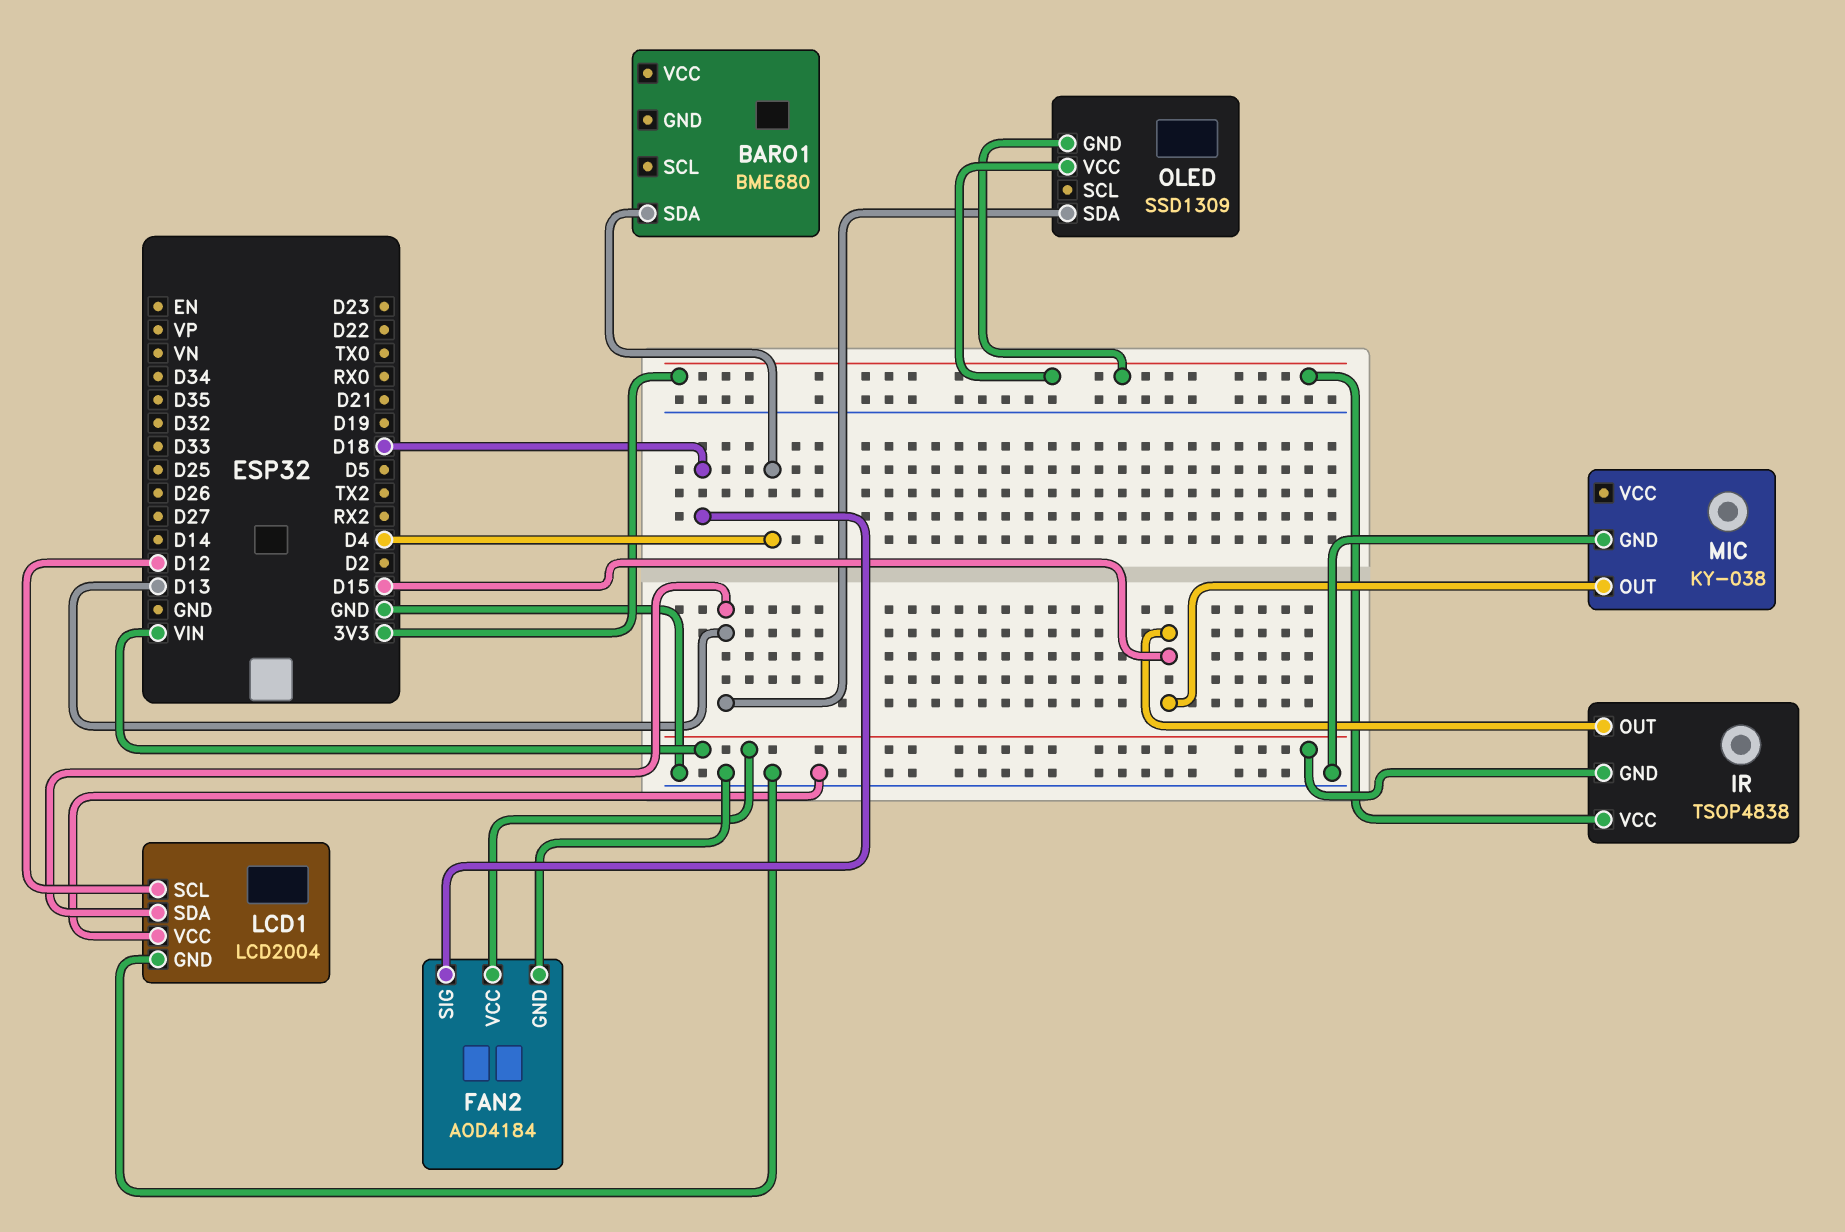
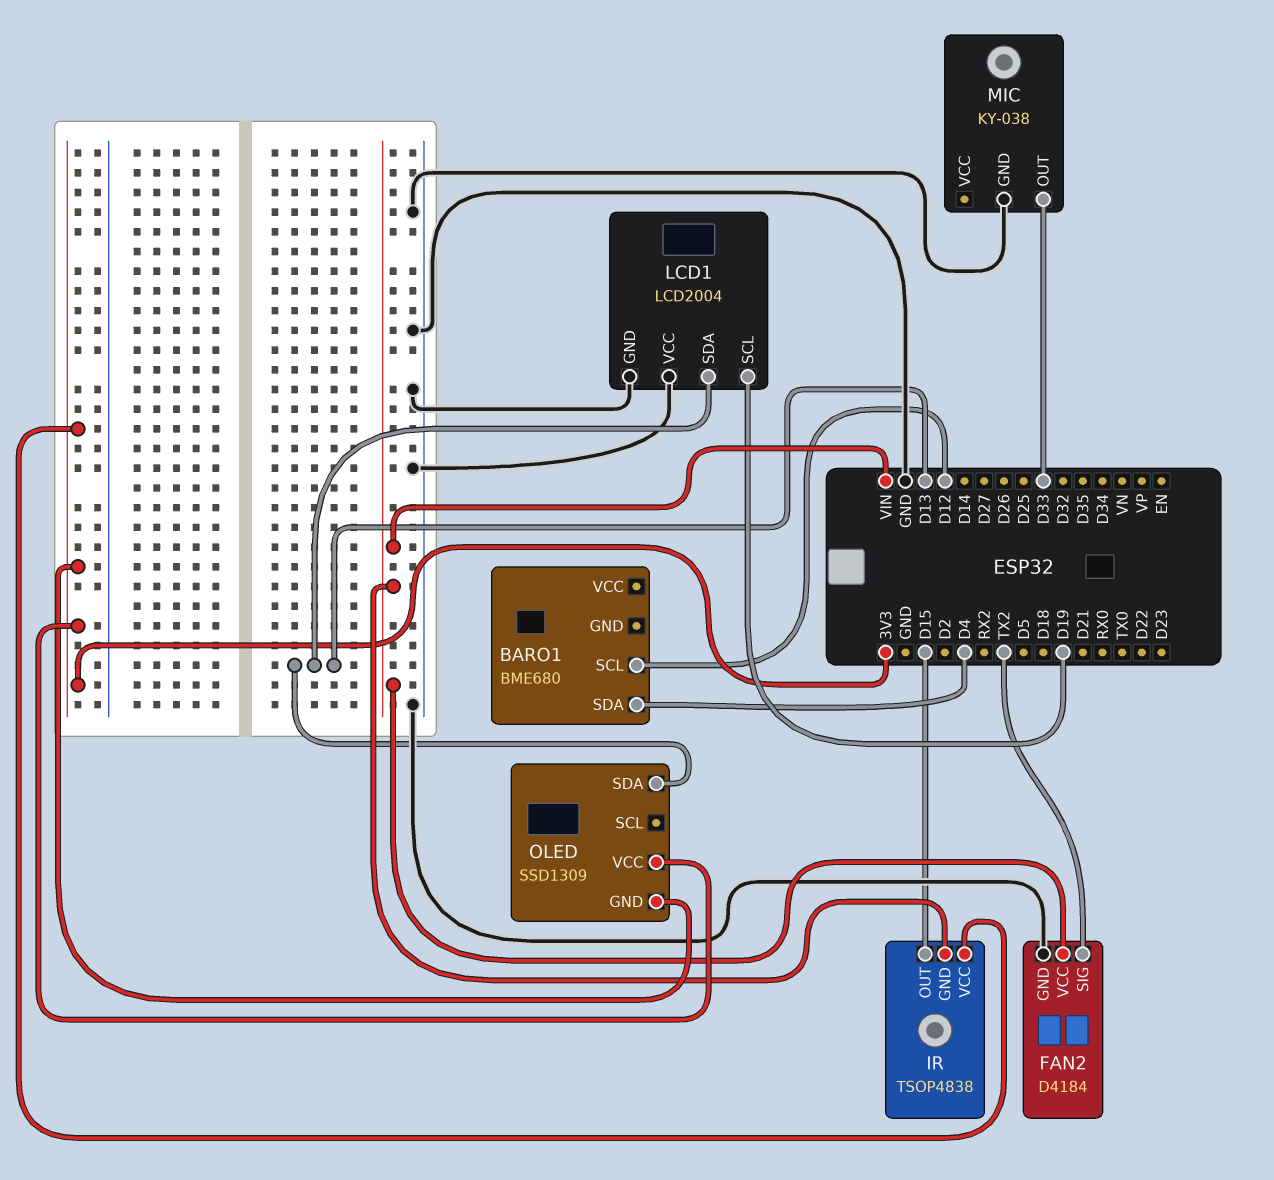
BARO1 pin SCL: none -> D12
FAN2: AOD4184 -> D4184
FAN2 pin SIG: D18 -> TX2
LCD1 pin SCL: D12 -> D19
MIC pin OUT: D15 -> D33

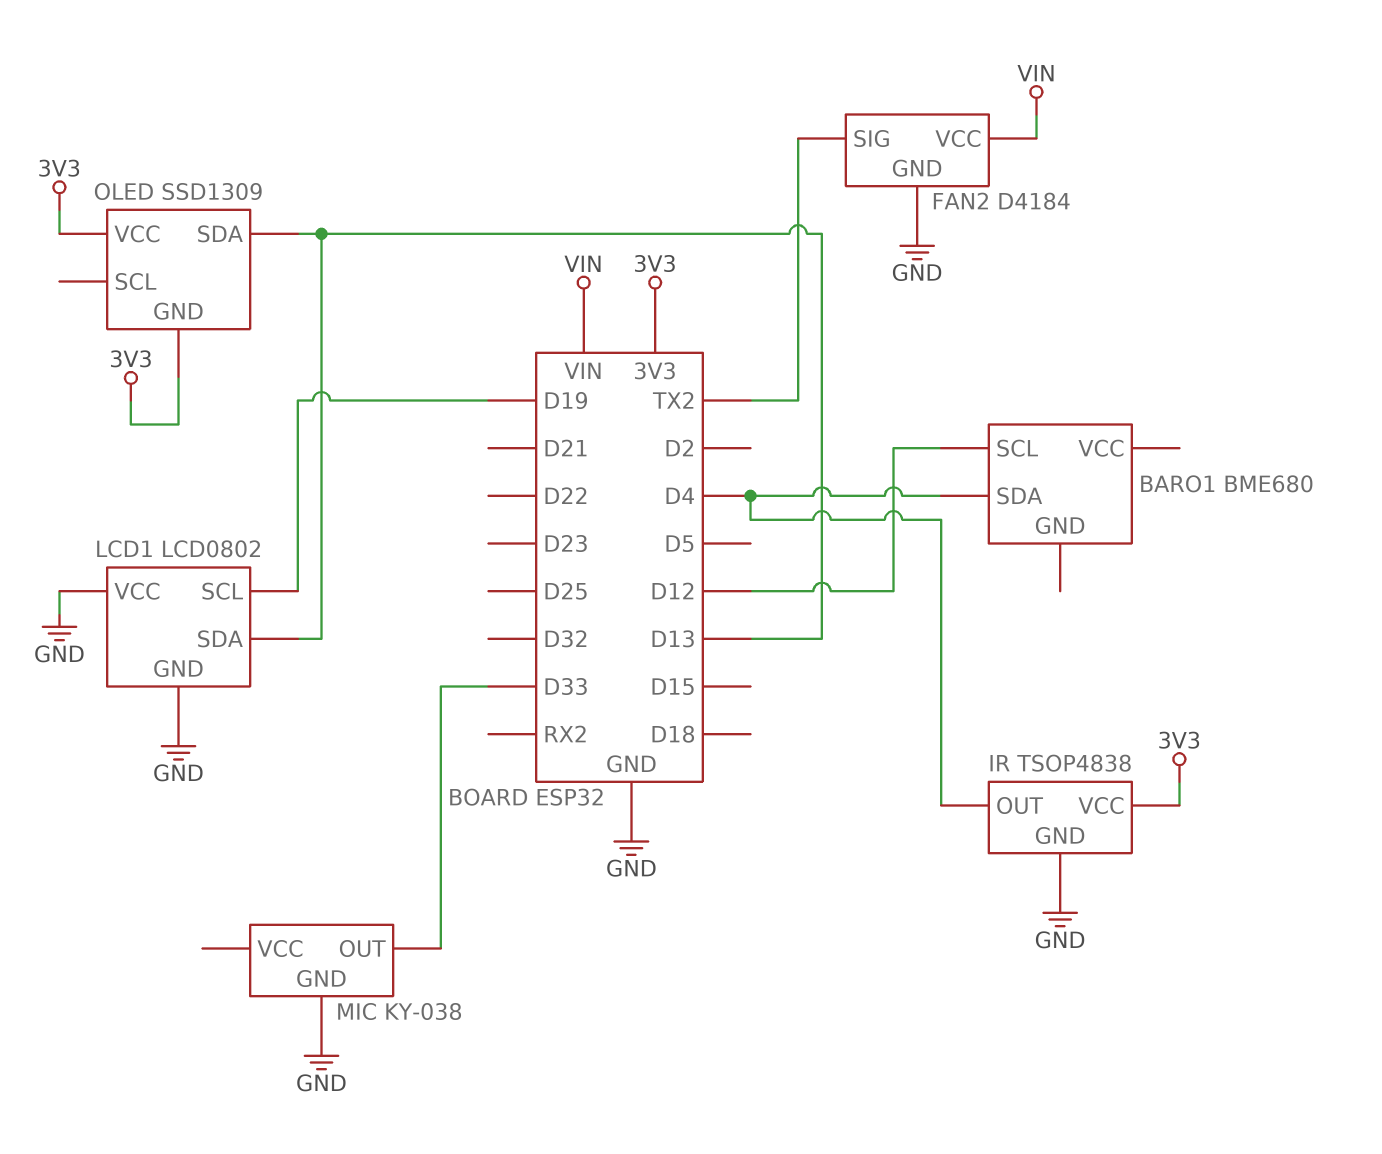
IR pin GND: VIN -> GND
IR pin OUT: D15 -> D4
LCD1: LCD2004 -> LCD0802

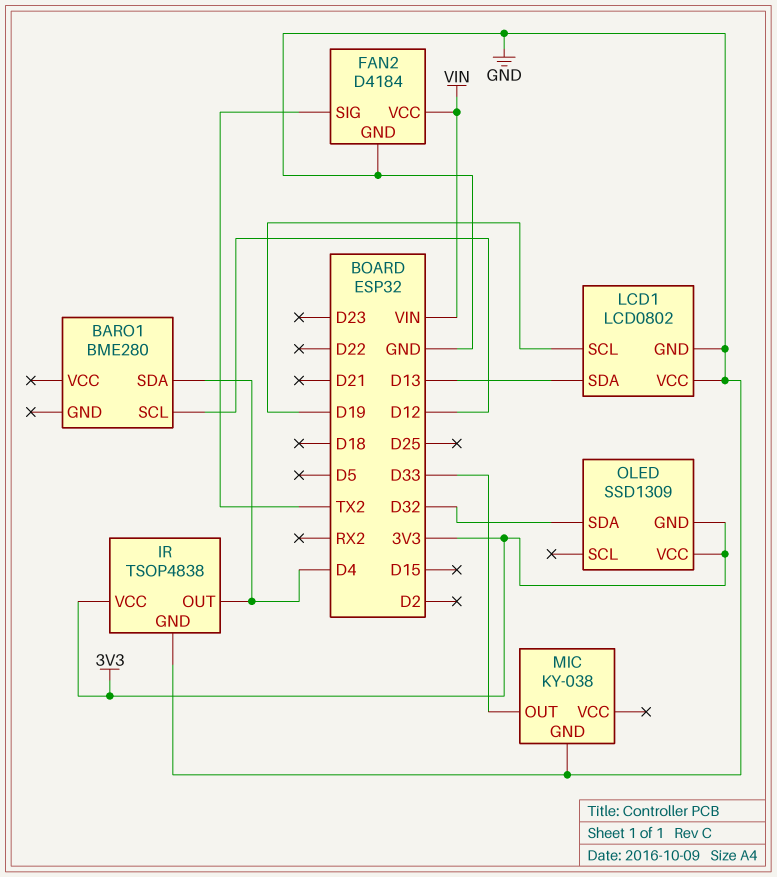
BARO1: BME680 -> BME280
OLED pin SDA: D13 -> D32

